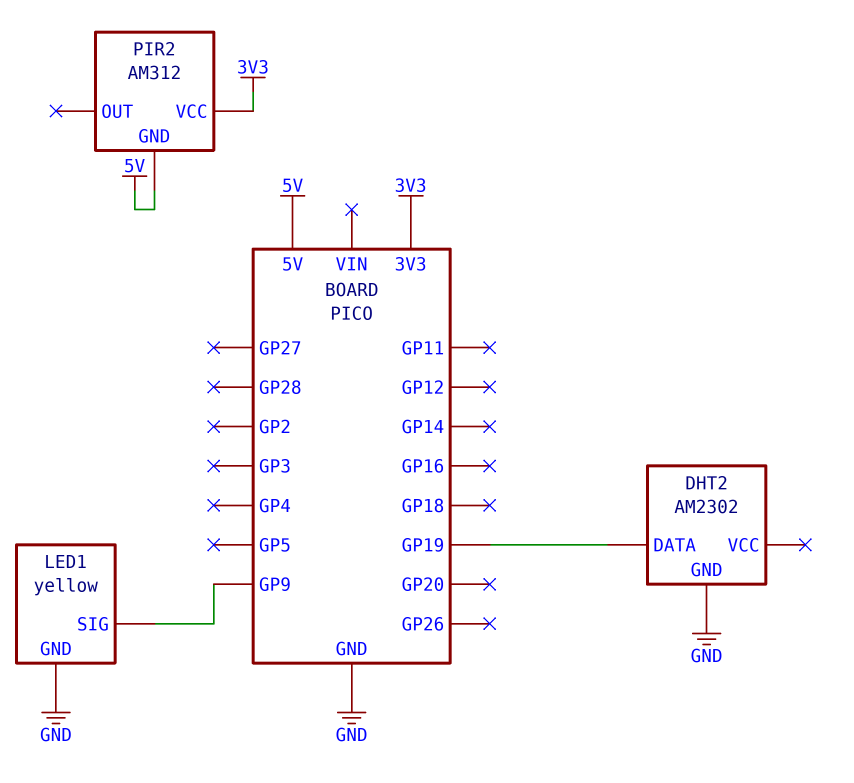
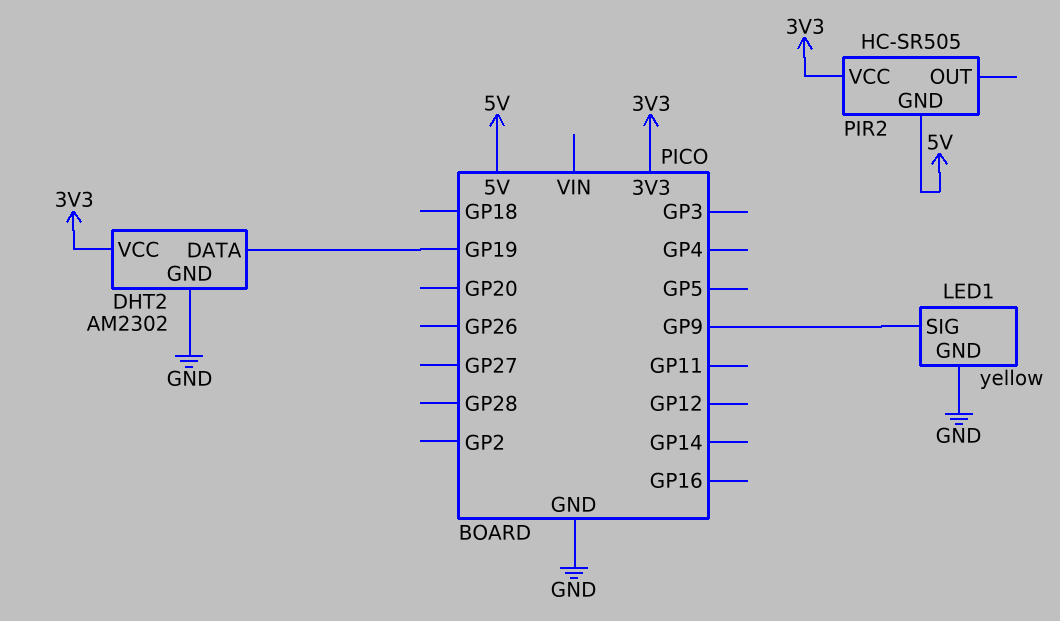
DHT2 pin VCC: none -> 3V3
PIR2: AM312 -> HC-SR505

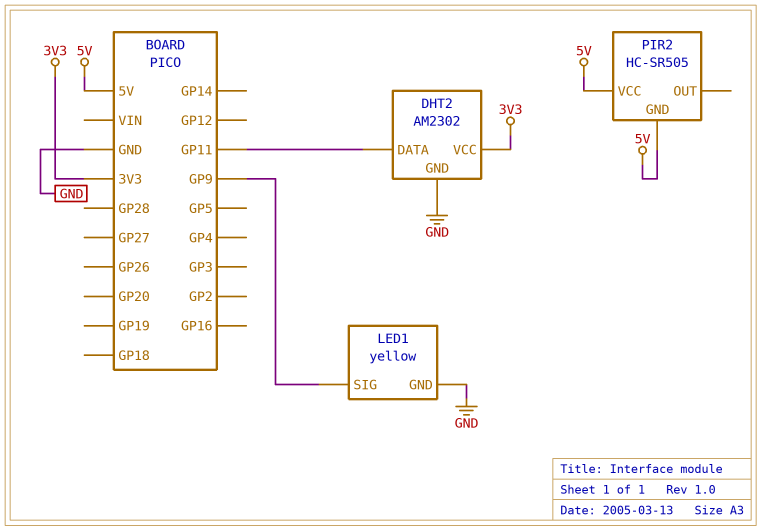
DHT2 pin DATA: GP19 -> GP11
PIR2 pin VCC: 3V3 -> 5V

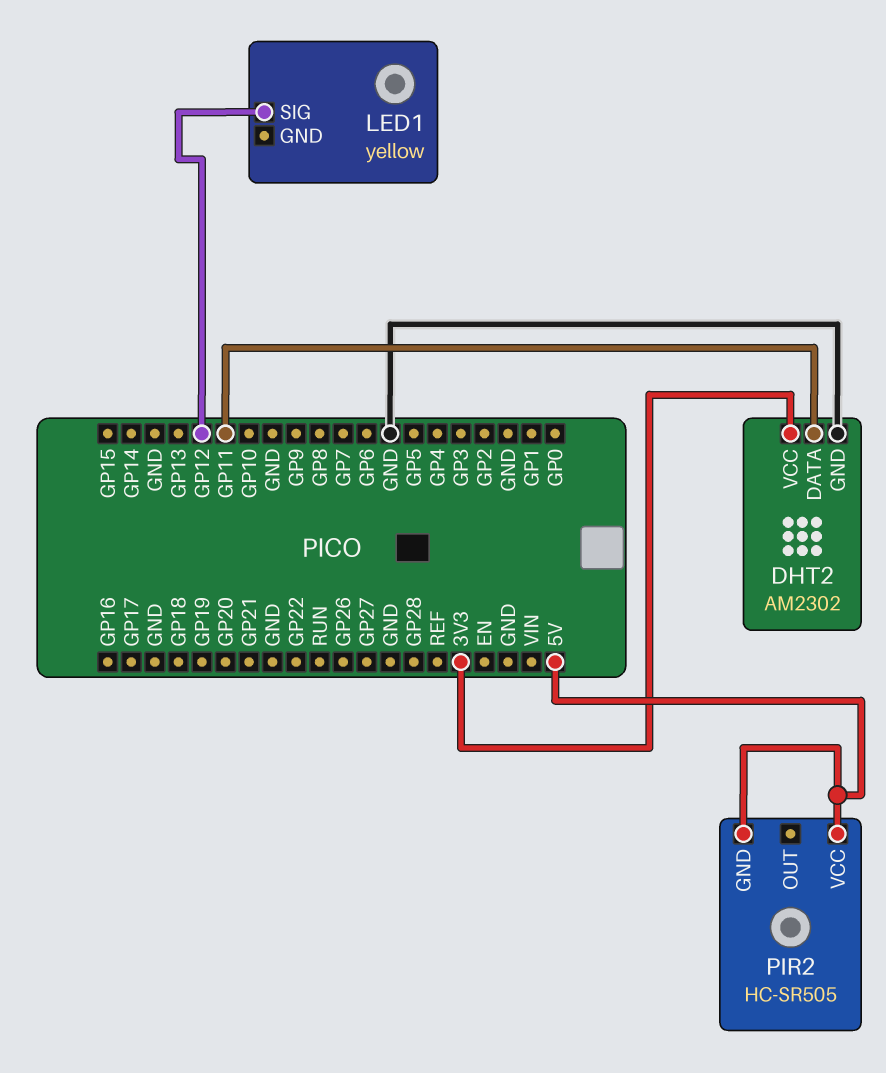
LED1 pin GND: GND -> none
LED1 pin SIG: GP9 -> GP12

